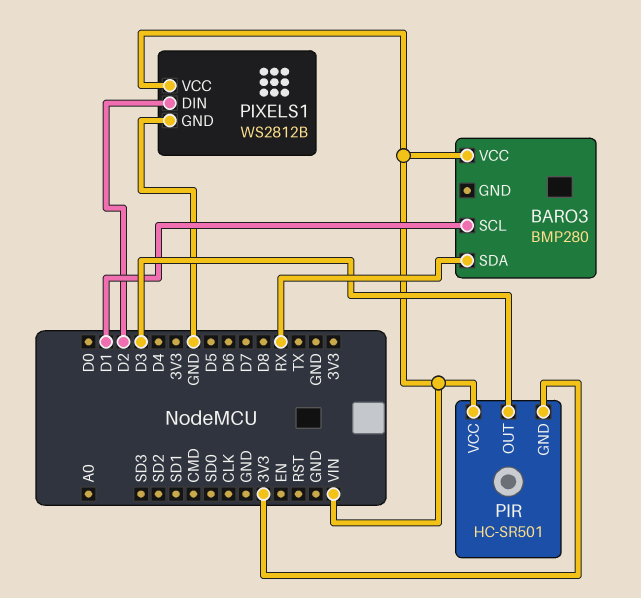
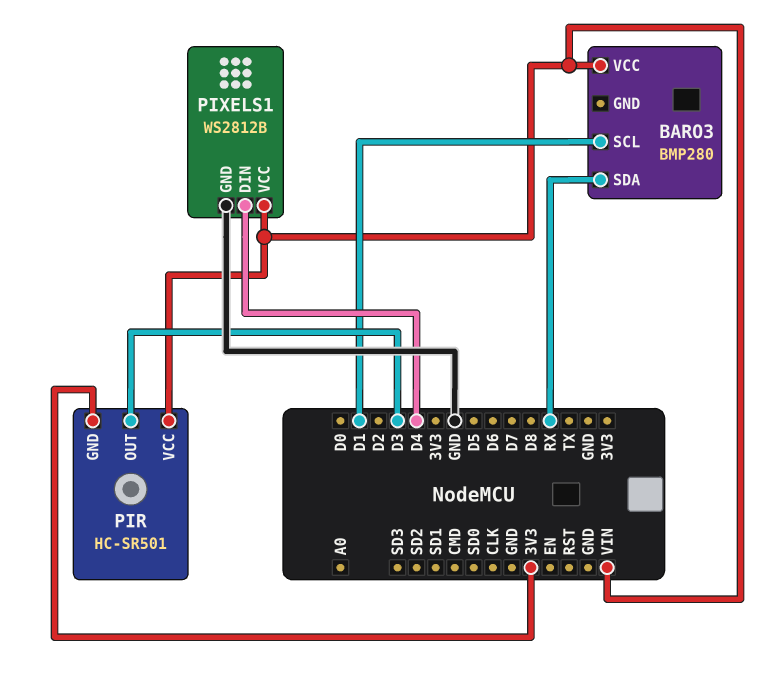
PIXELS1 pin DIN: D2 -> D4

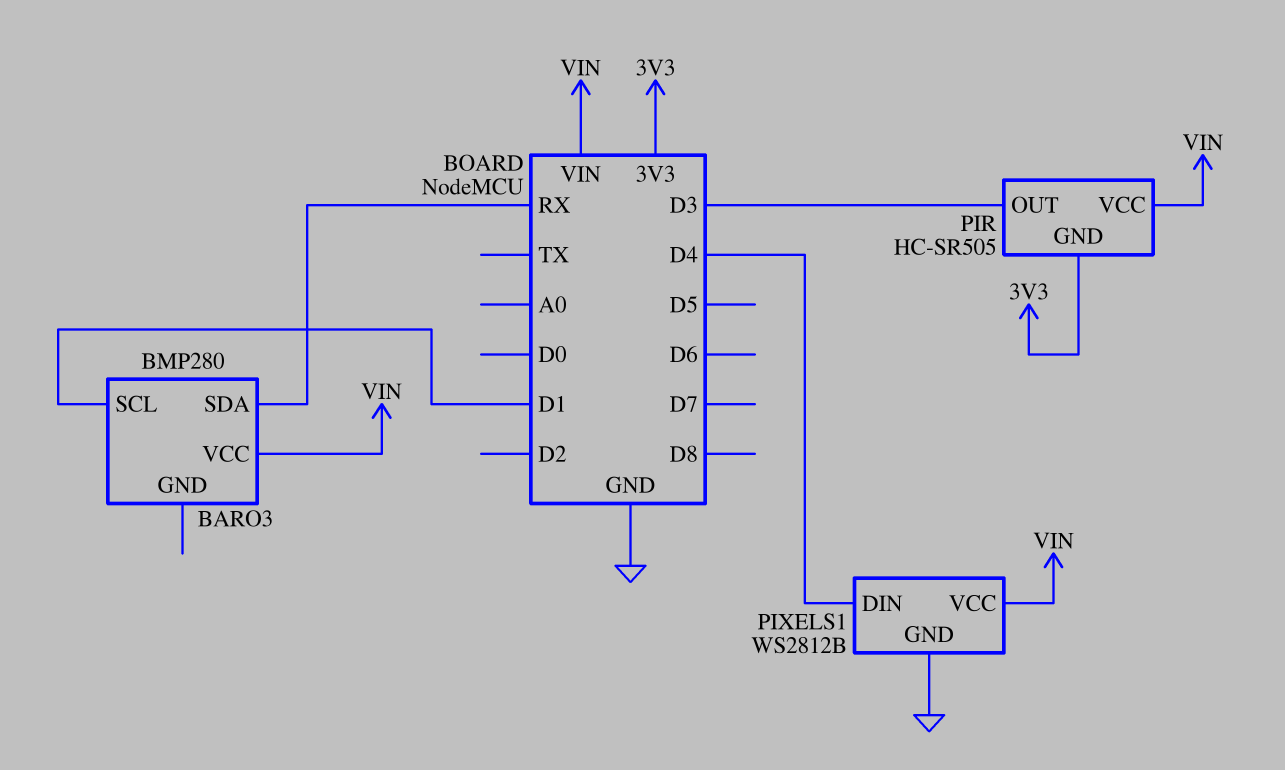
PIR: HC-SR501 -> HC-SR505

